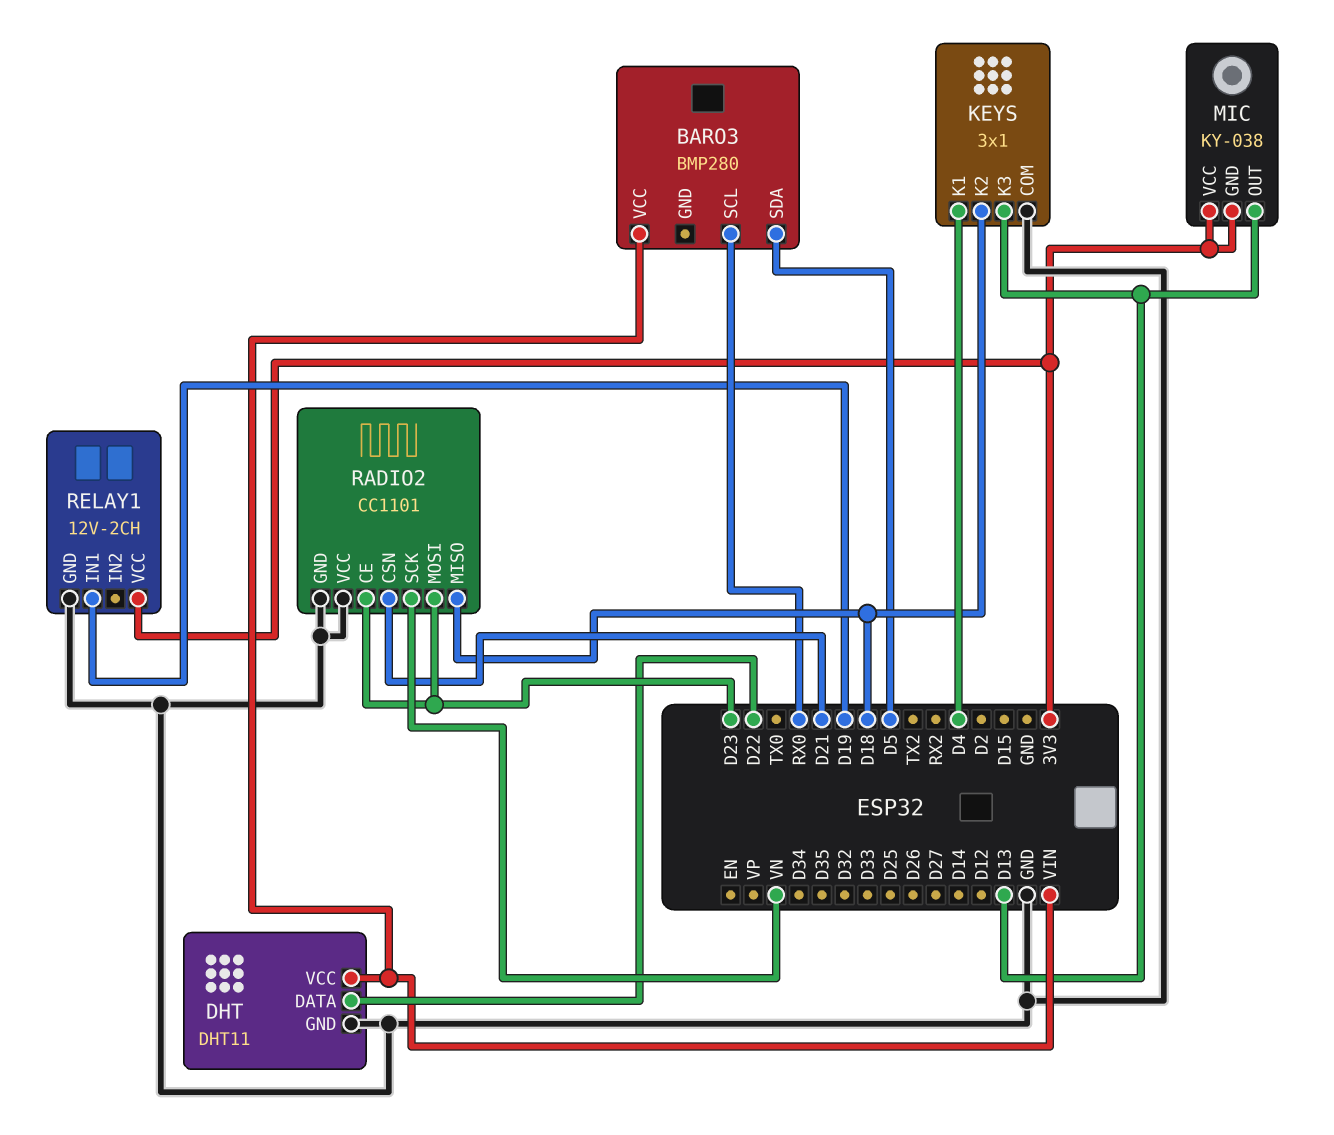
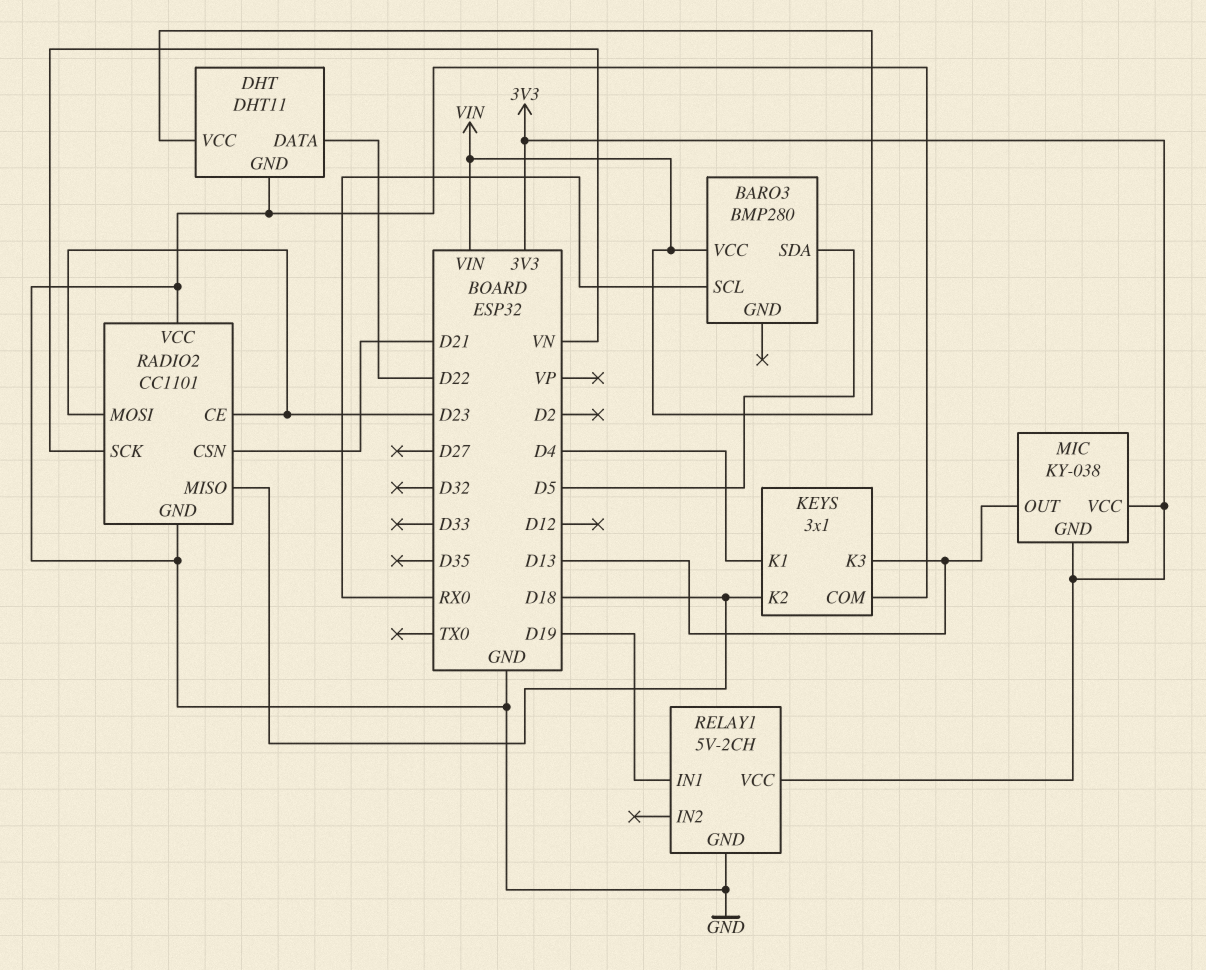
RELAY1: 12V-2CH -> 5V-2CH

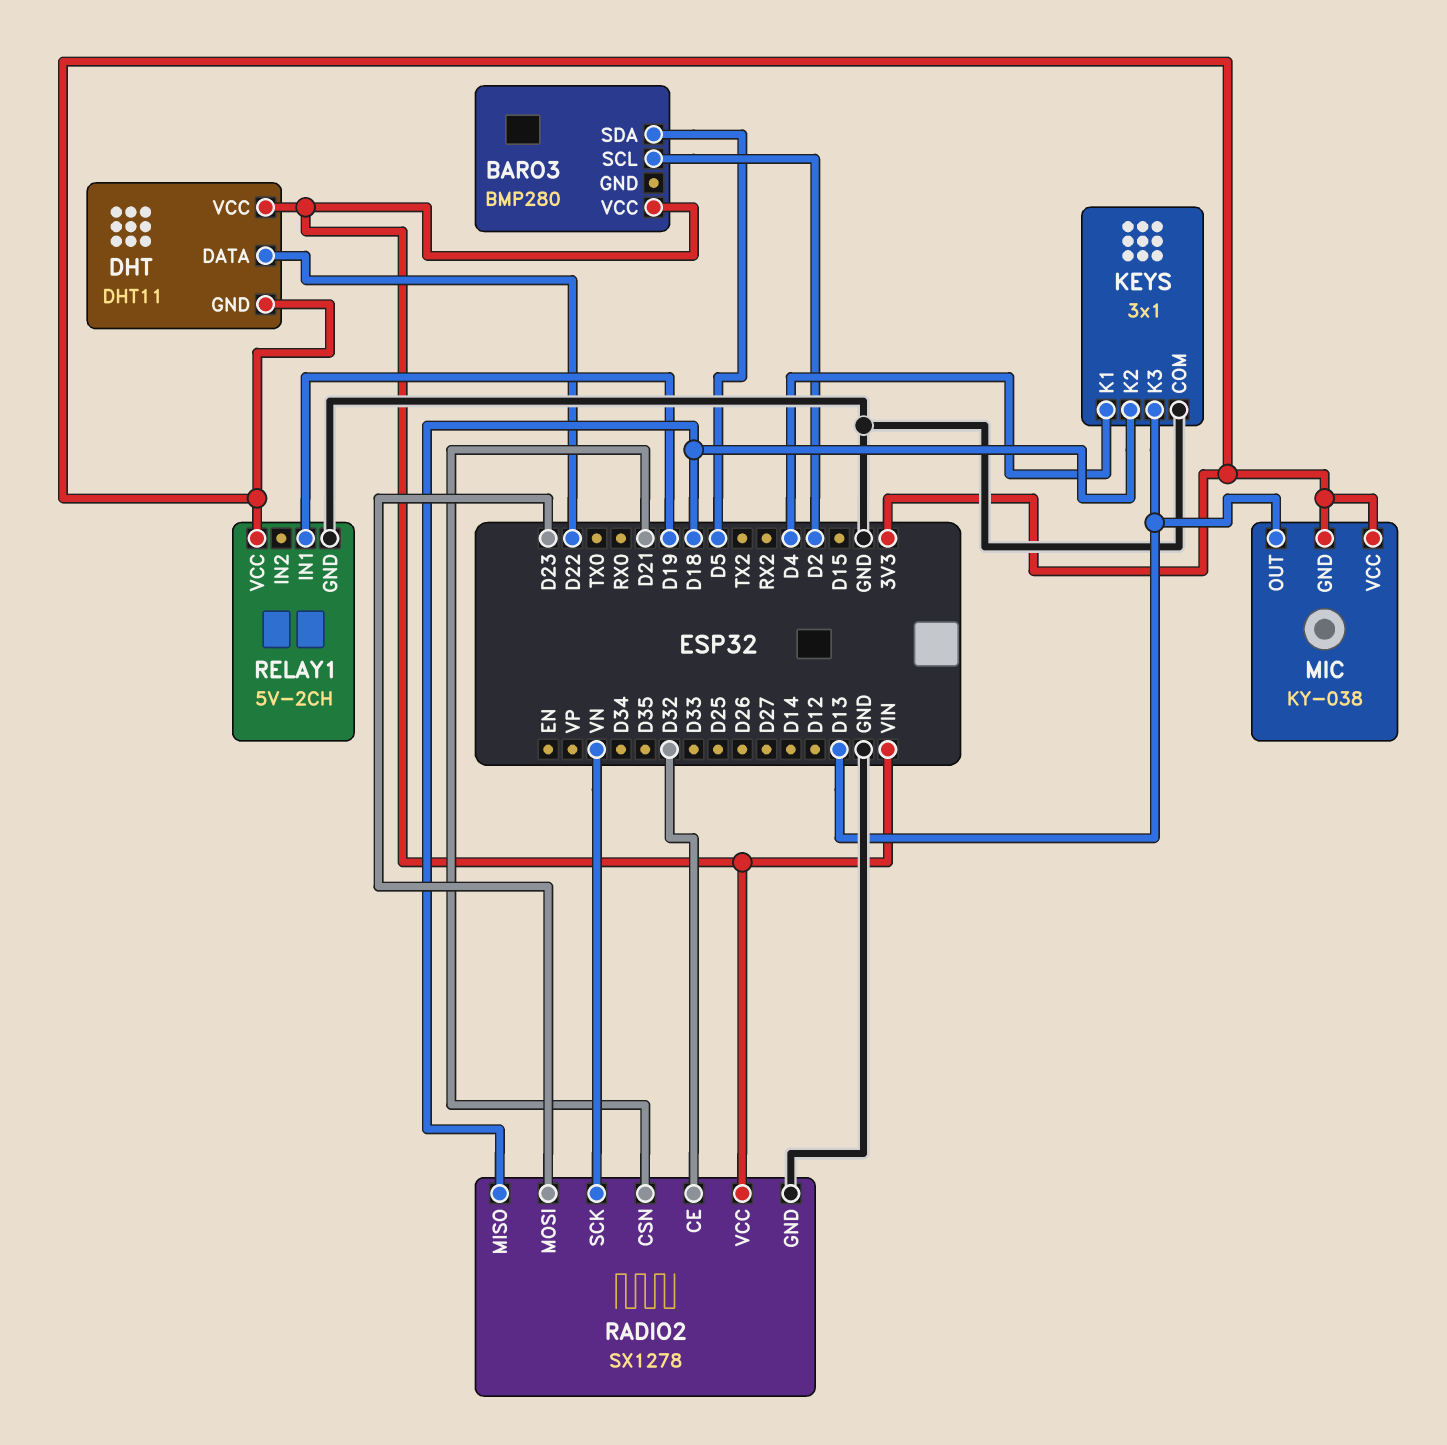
BARO3 pin SCL: RX0 -> D2
DHT pin GND: GND -> 3V3
RADIO2: CC1101 -> SX1278
RADIO2 pin CE: D23 -> D32
RADIO2 pin VCC: GND -> VIN

